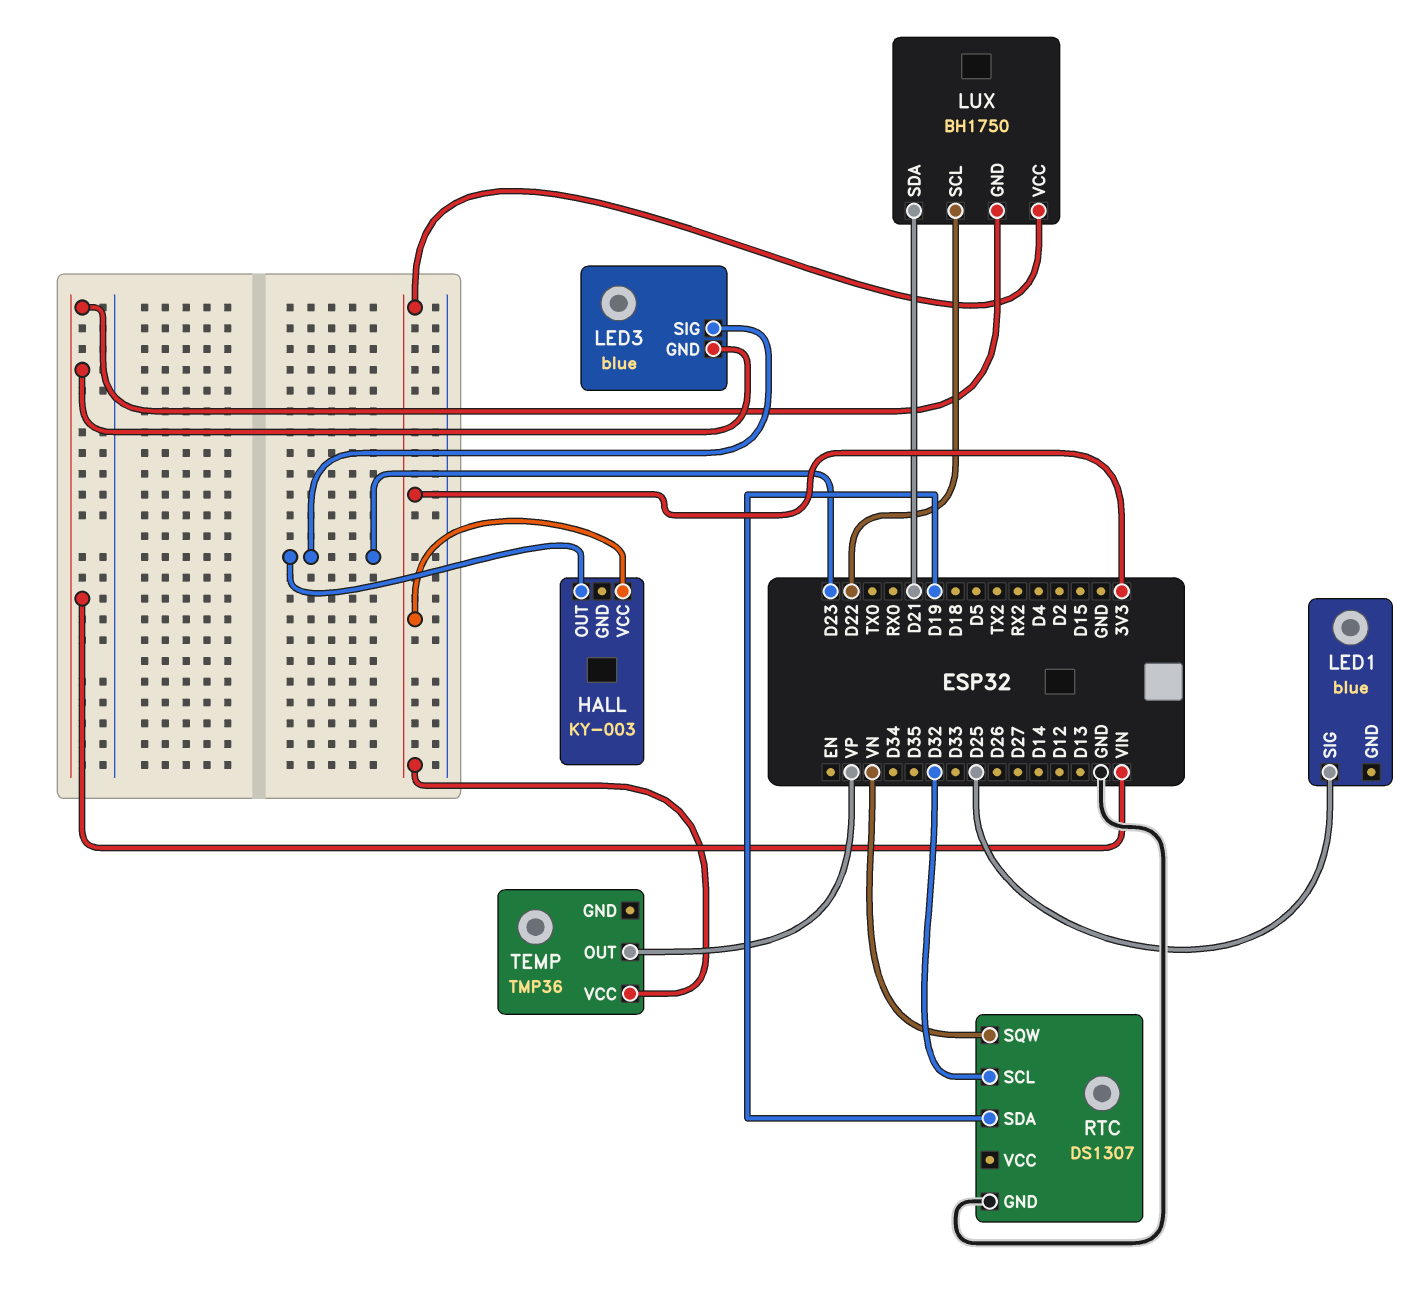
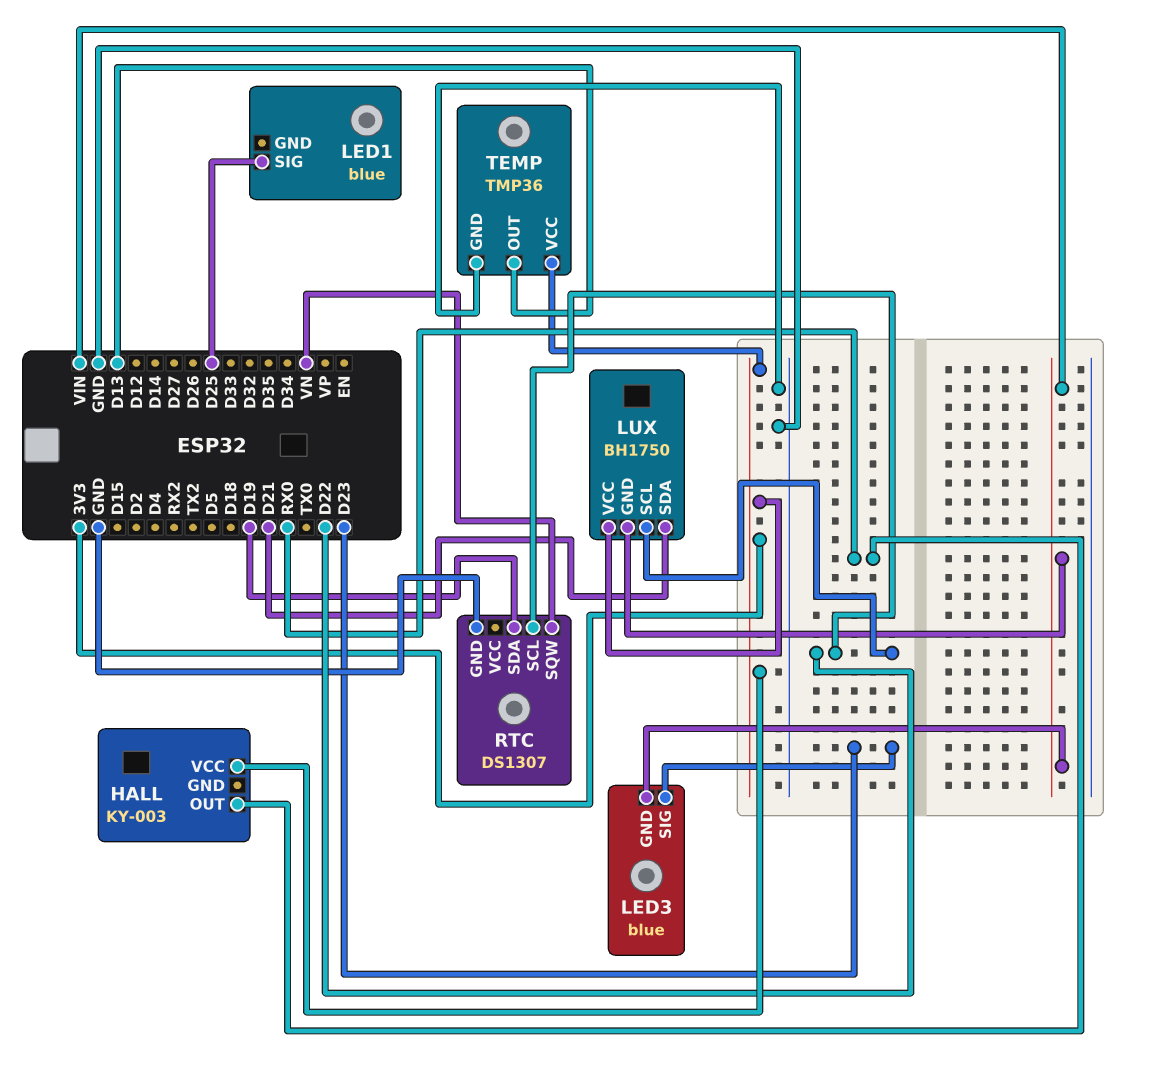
HALL pin OUT: D23 -> RX0
RTC pin SCL: D32 -> D22
TEMP pin GND: none -> GND
TEMP pin OUT: VP -> D13

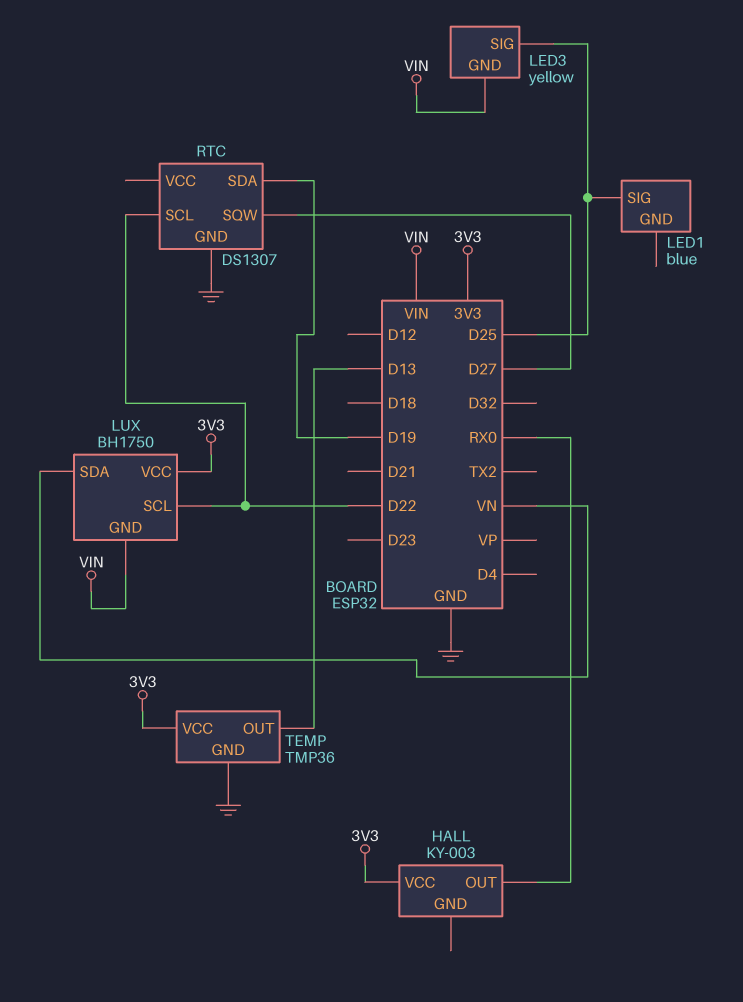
LED3: blue -> yellow
LED3 pin SIG: D23 -> D25
LUX pin SDA: D21 -> VN
RTC pin SQW: VN -> D27

